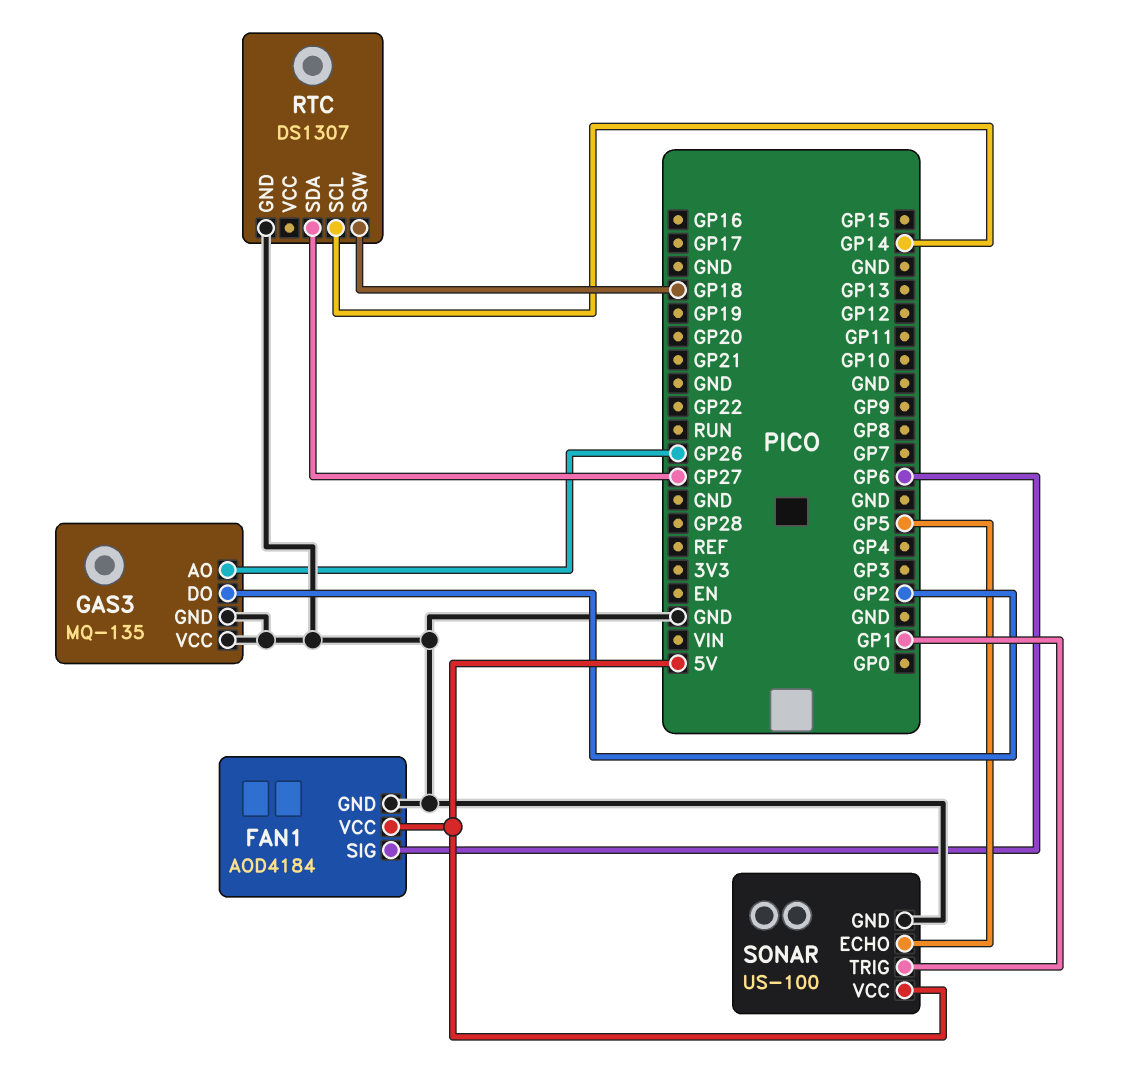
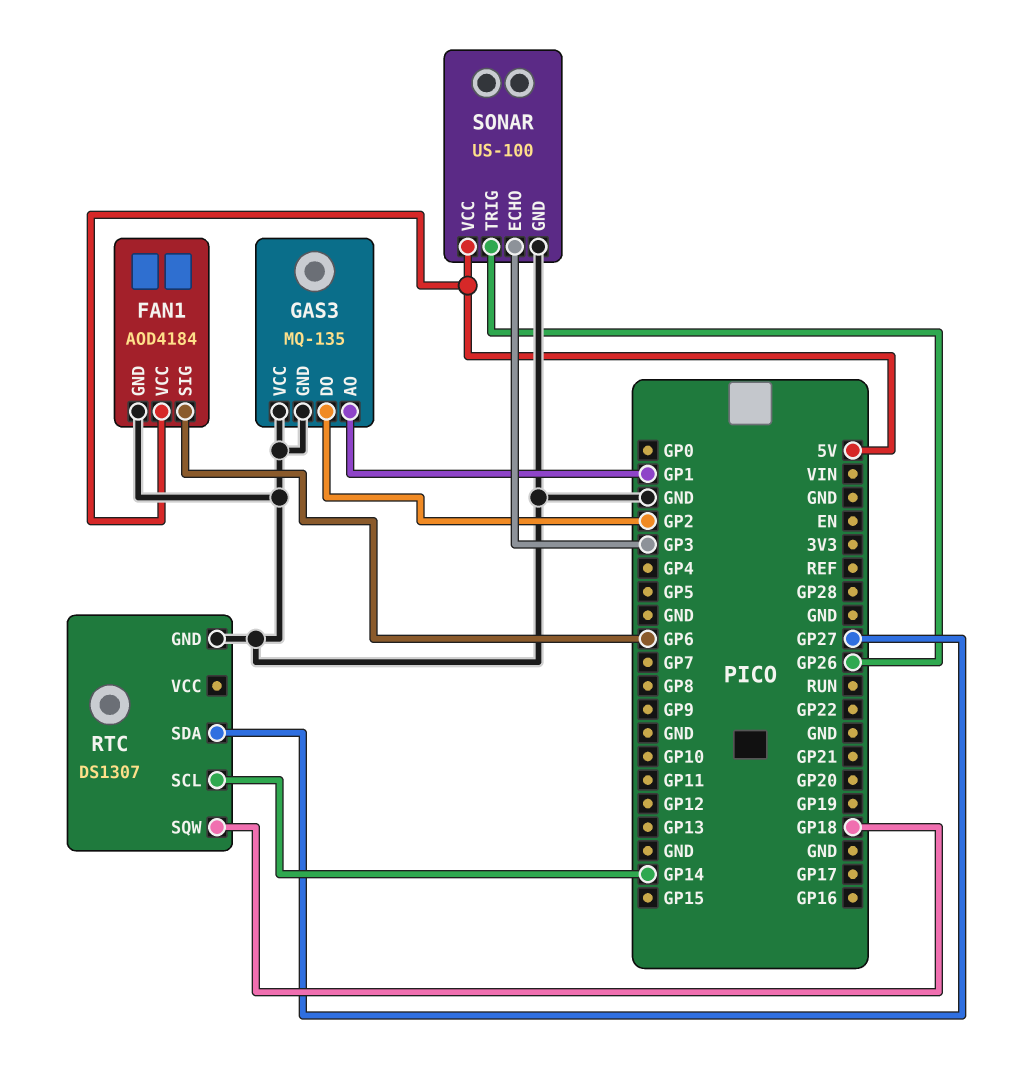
GAS3 pin AO: GP26 -> GP1
SONAR pin ECHO: GP5 -> GP3
SONAR pin TRIG: GP1 -> GP26

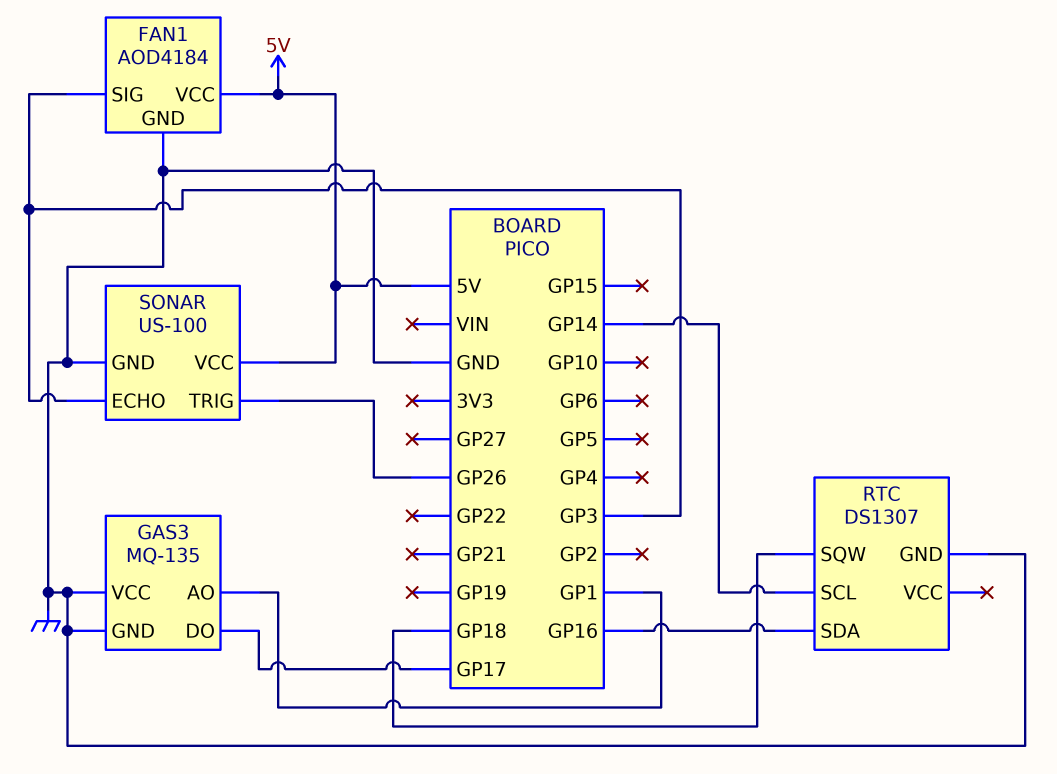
FAN1 pin SIG: GP6 -> GP3
GAS3 pin DO: GP2 -> GP17
RTC pin SDA: GP27 -> GP16

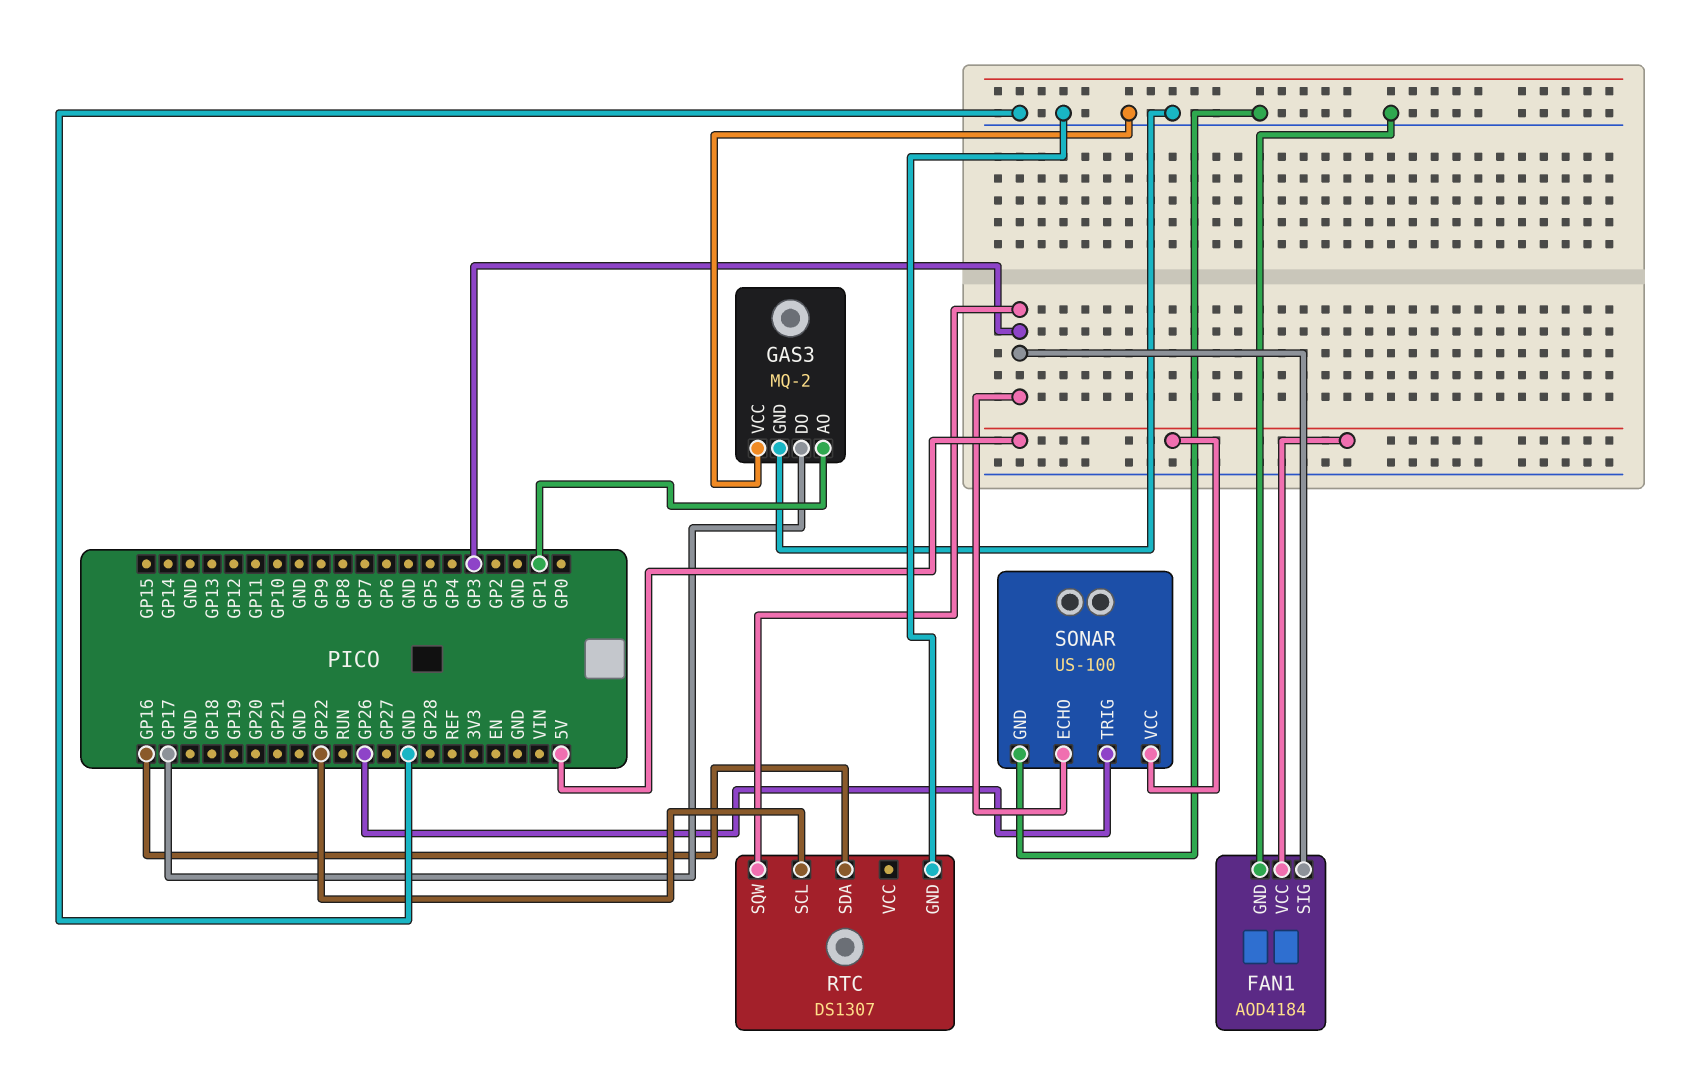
GAS3: MQ-135 -> MQ-2
RTC pin SCL: GP14 -> GP22
RTC pin SQW: GP18 -> GP3

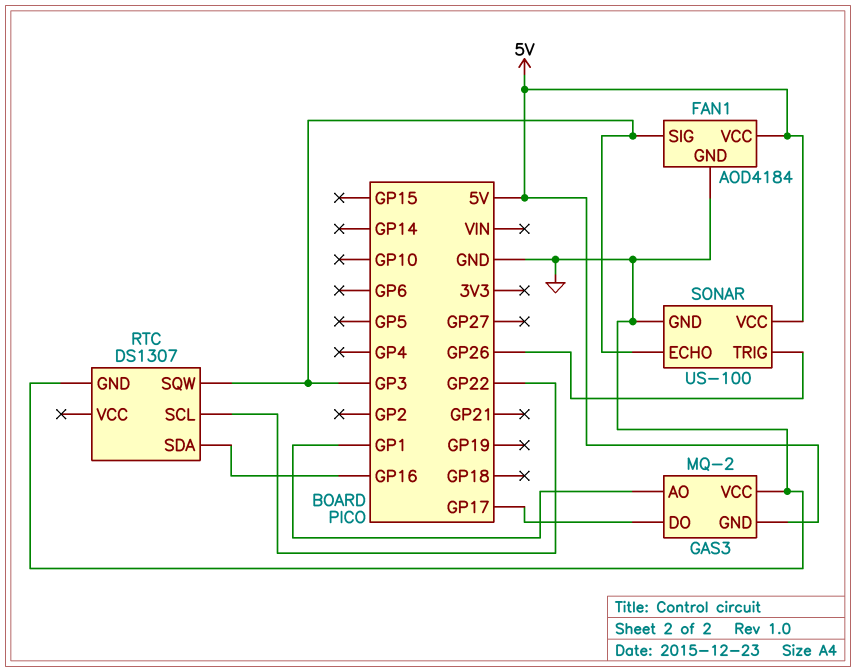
GAS3 pin GND: GND -> 5V

